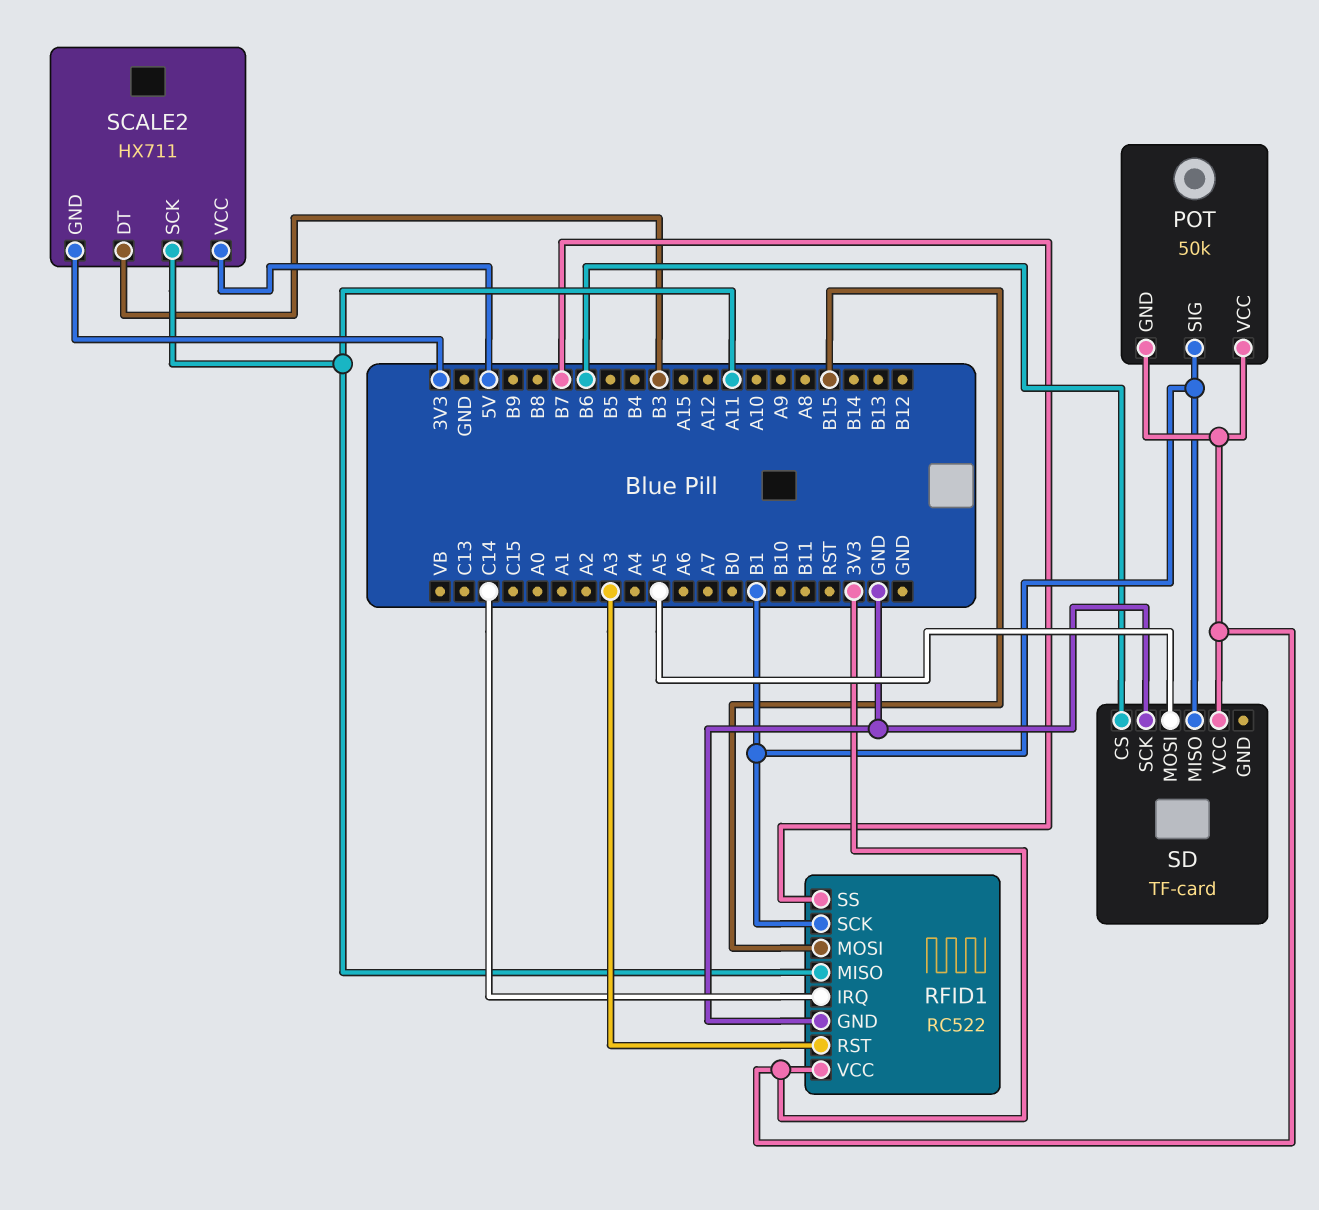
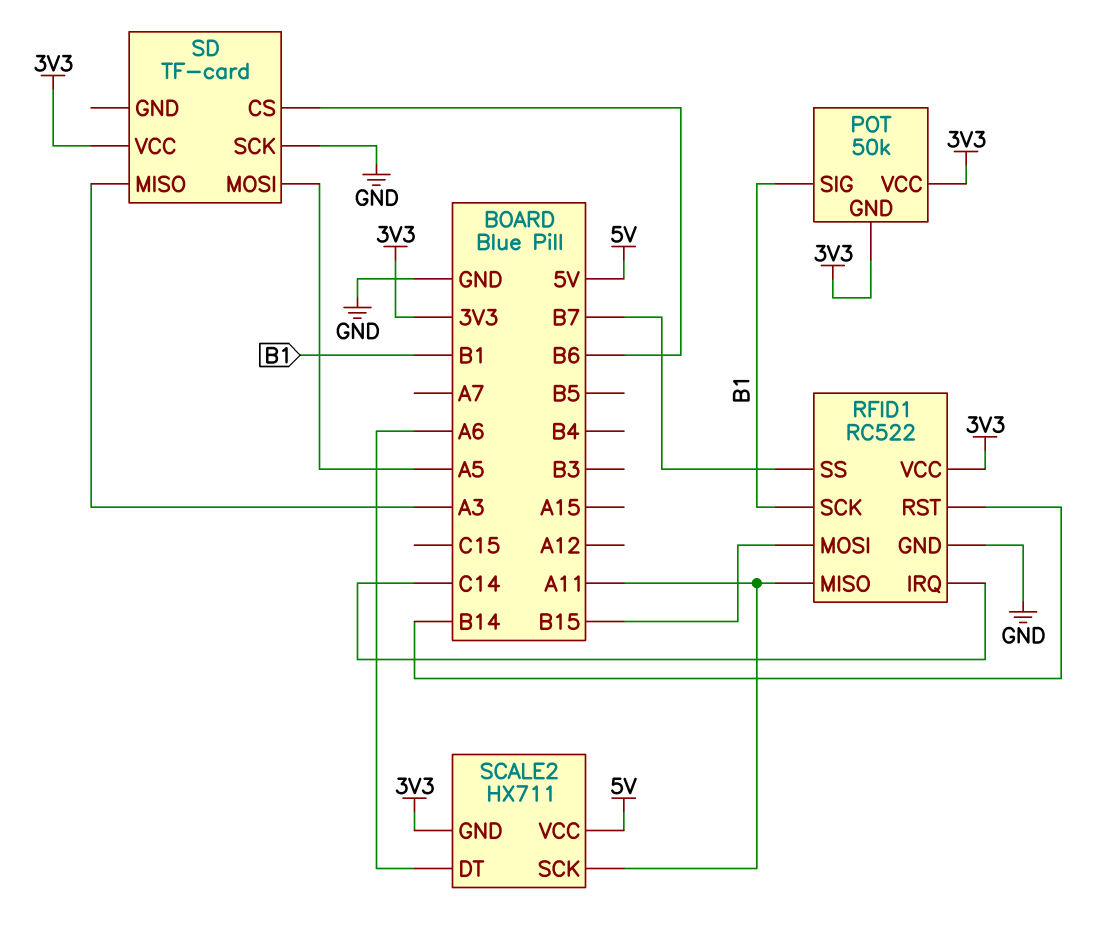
RFID1 pin RST: A3 -> B14
SCALE2 pin DT: B3 -> A6
SD pin MISO: B1 -> A3

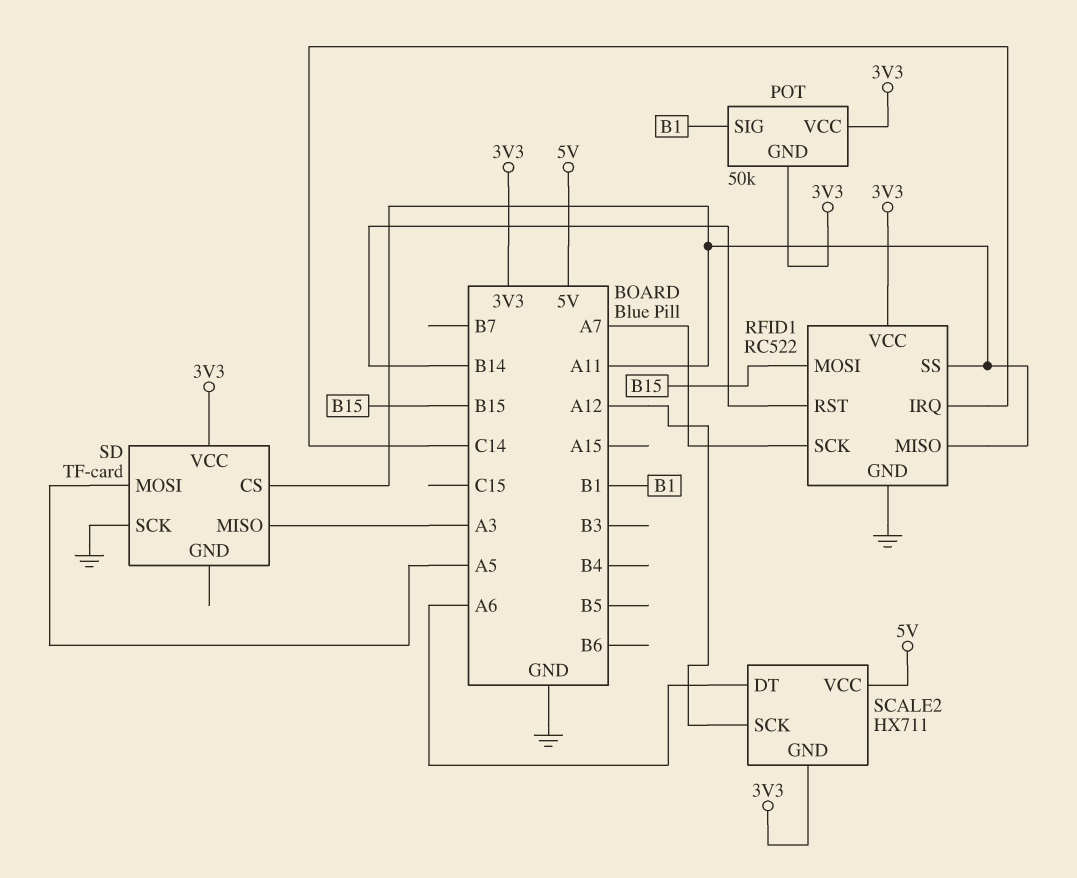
RFID1 pin SCK: B1 -> A7
RFID1 pin SS: B7 -> A11
SCALE2 pin SCK: A11 -> A12
SD pin CS: B6 -> A11

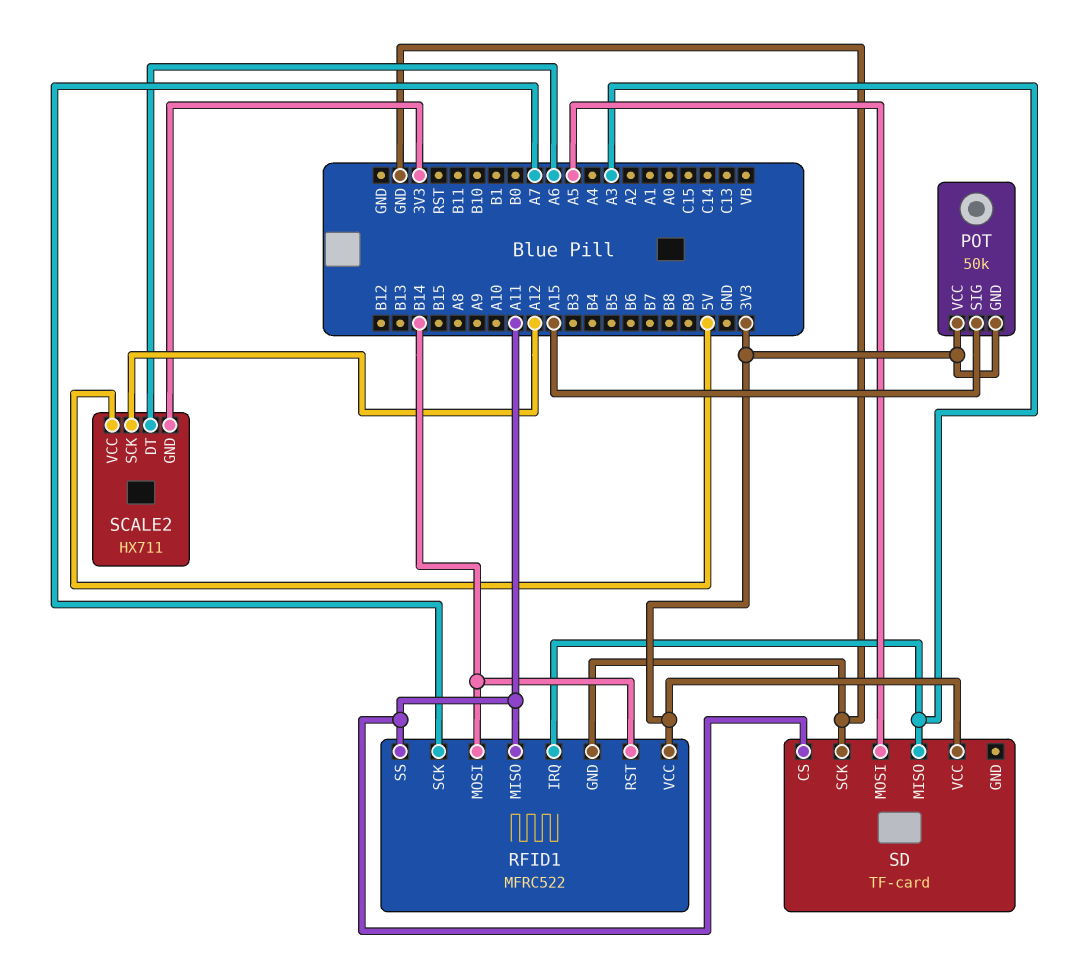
POT pin SIG: B1 -> A15
RFID1: RC522 -> MFRC522
RFID1 pin IRQ: C14 -> A3
RFID1 pin MOSI: B15 -> B14

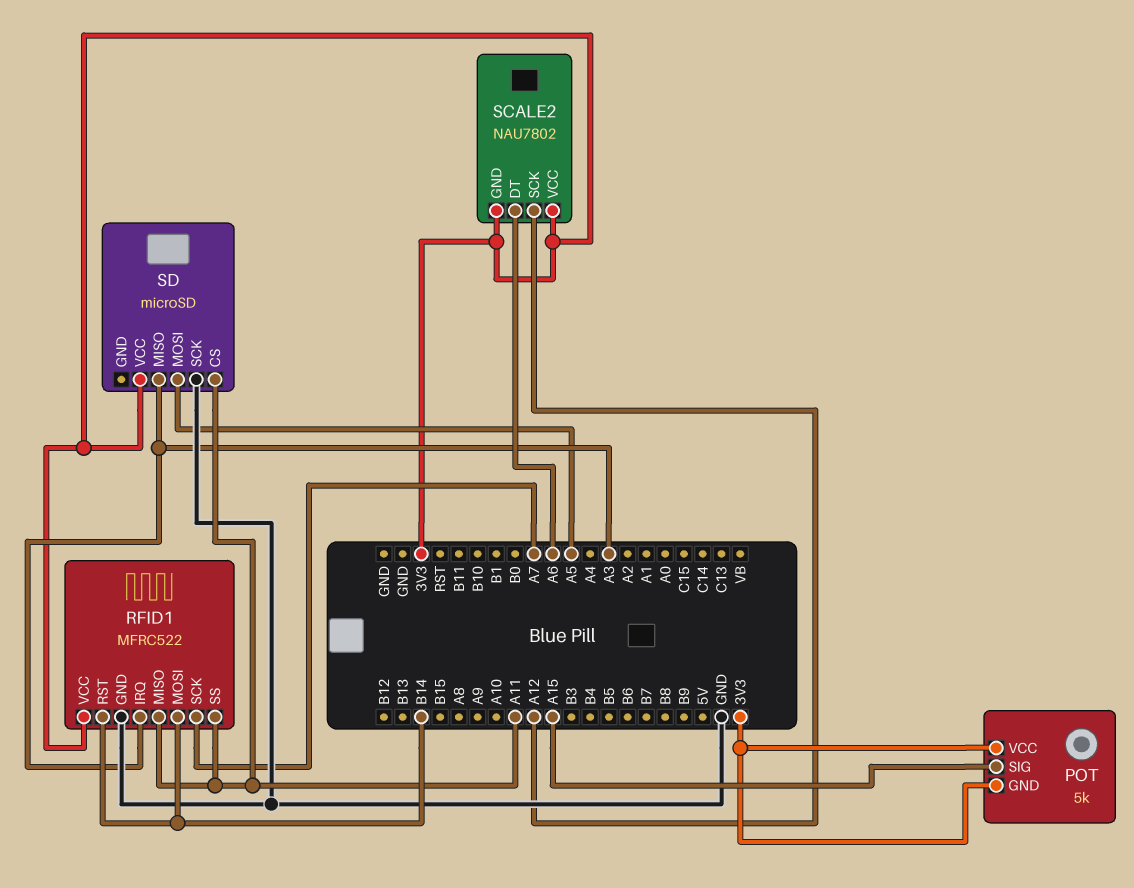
POT: 50k -> 5k
SCALE2: HX711 -> NAU7802
SCALE2 pin VCC: 5V -> 3V3
SD: TF-card -> microSD

